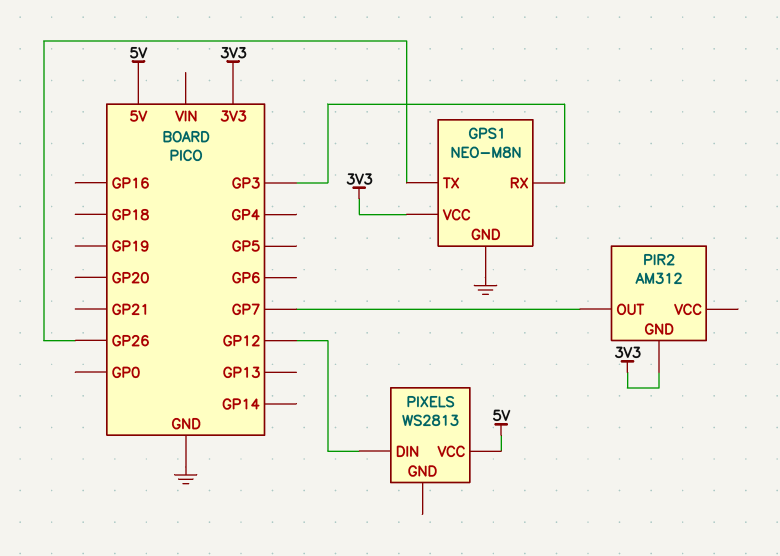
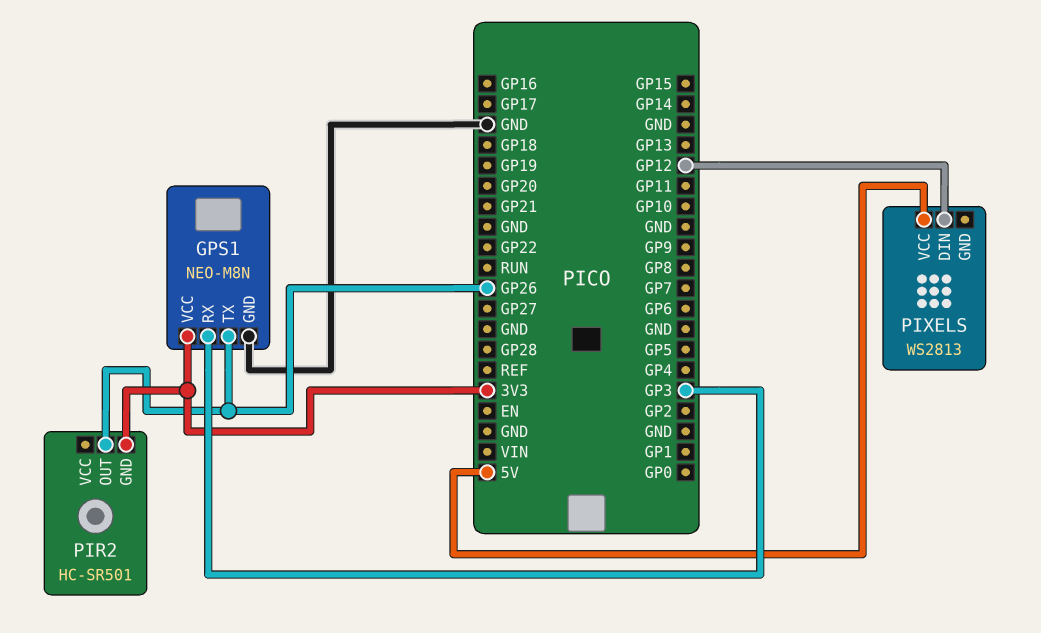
PIR2: AM312 -> HC-SR501
PIR2 pin OUT: GP7 -> GP26

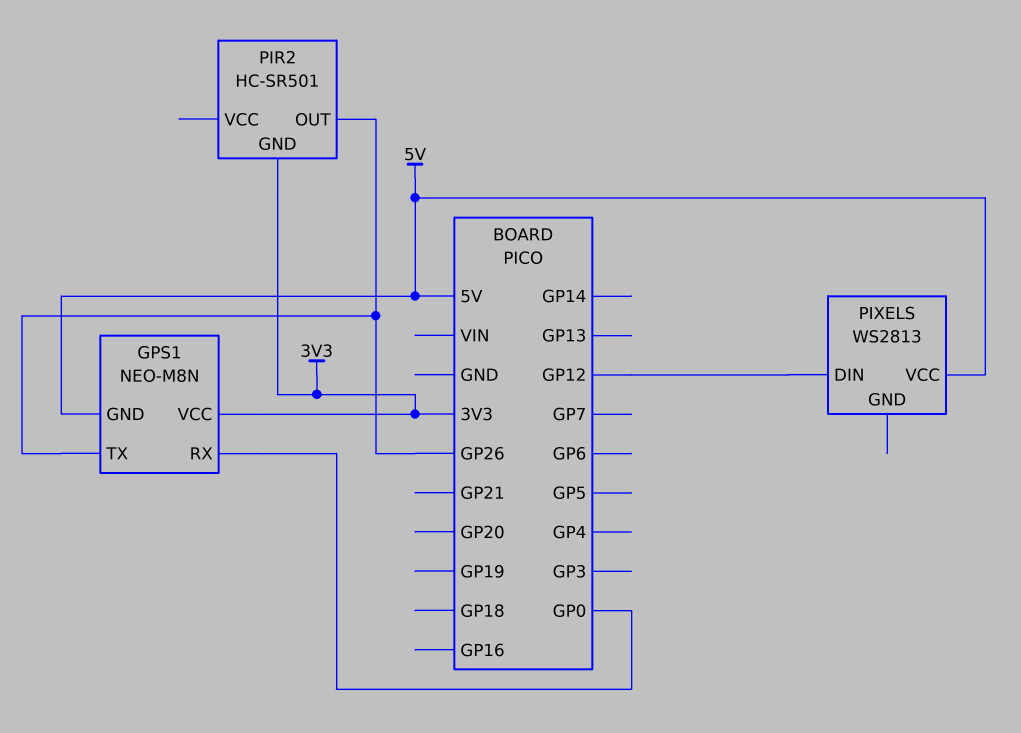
GPS1 pin GND: GND -> 5V
GPS1 pin RX: GP3 -> GP0

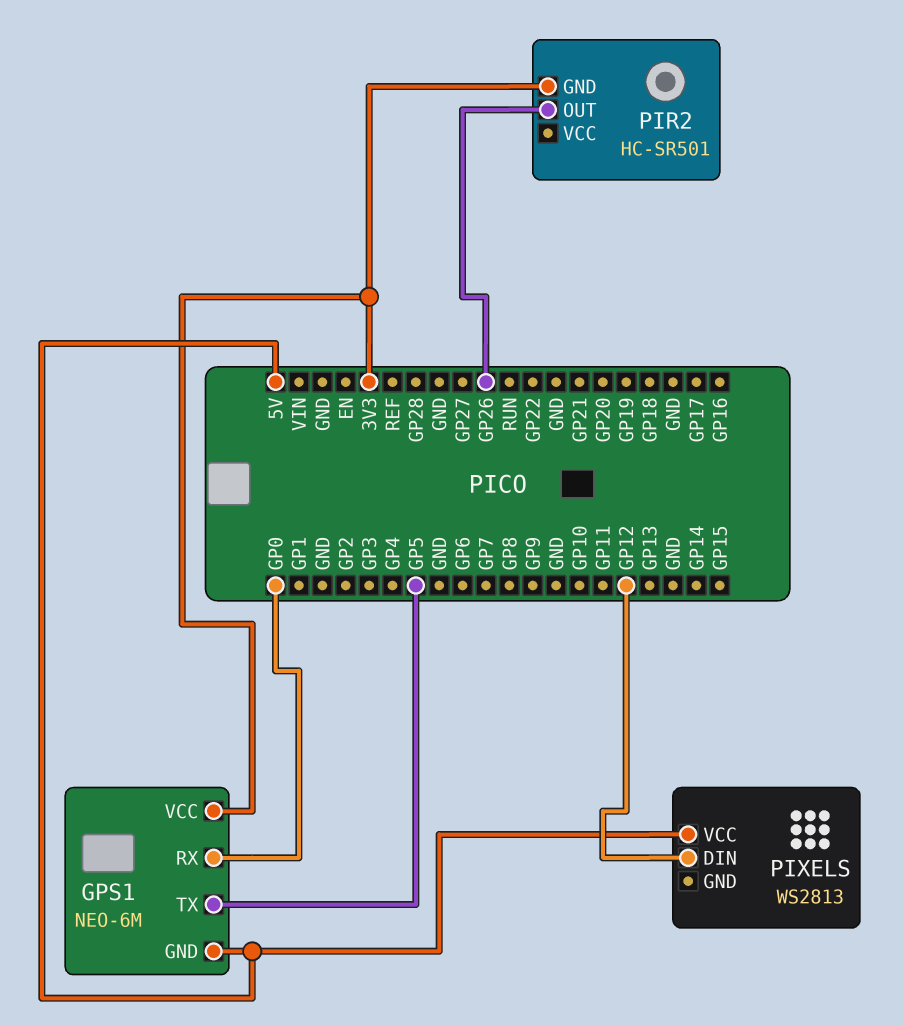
GPS1: NEO-M8N -> NEO-6M
GPS1 pin TX: GP26 -> GP5

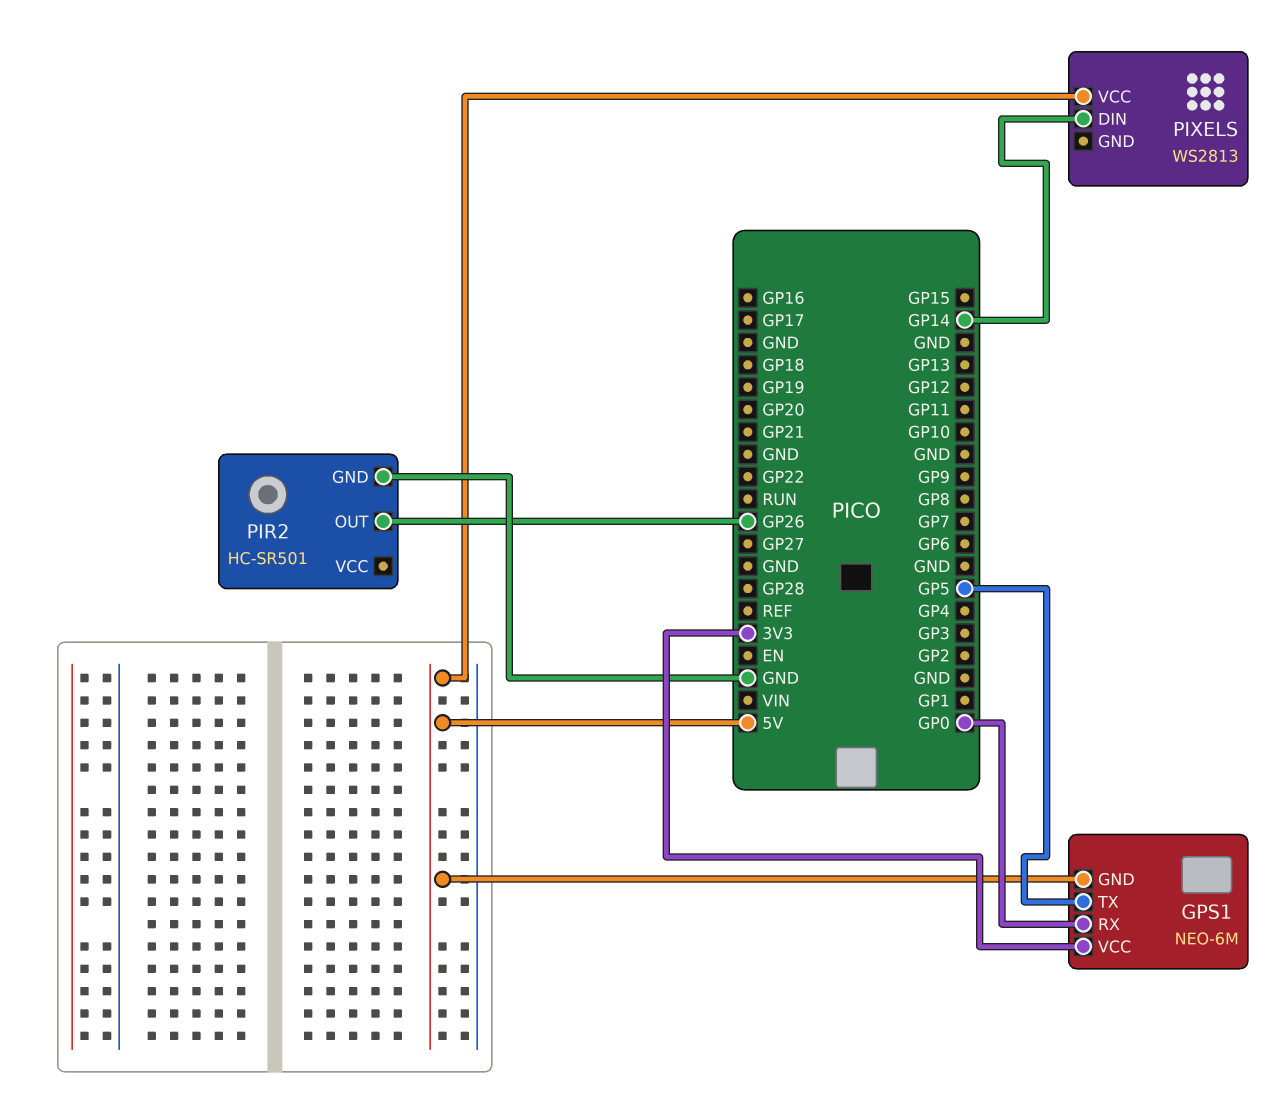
PIR2 pin GND: 3V3 -> GND
PIXELS pin DIN: GP12 -> GP14

